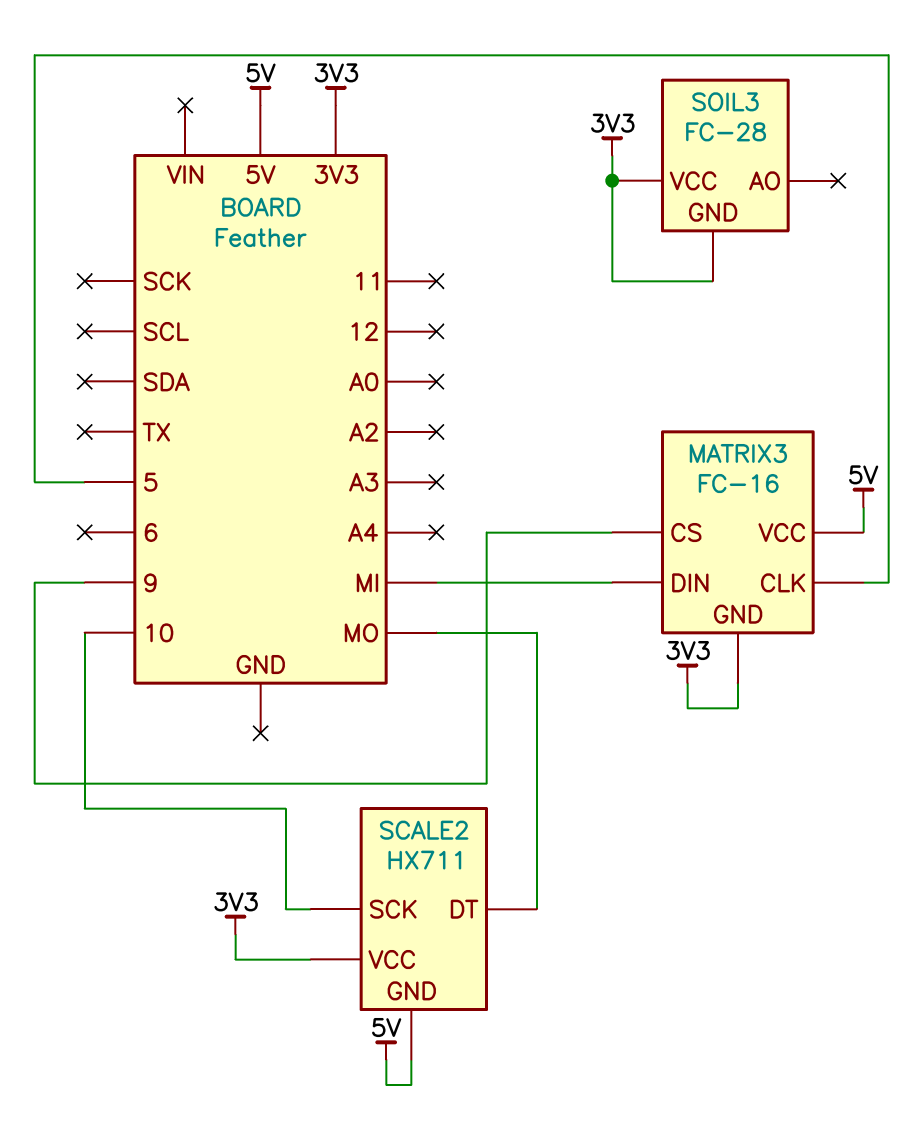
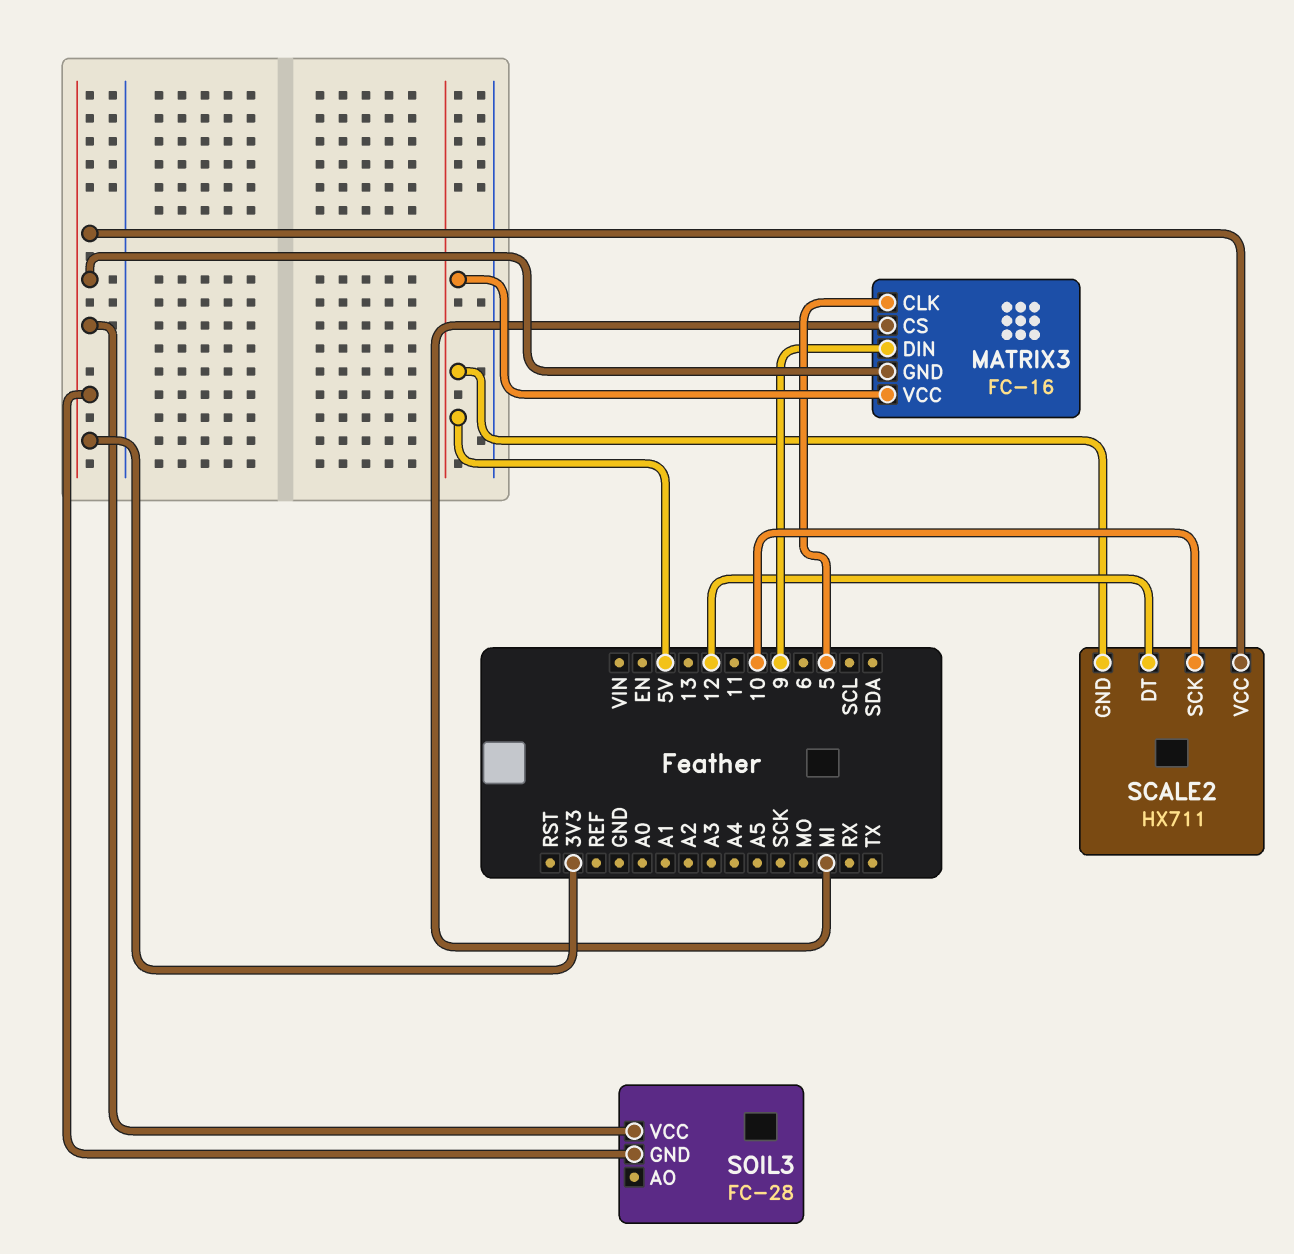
MATRIX3 pin CS: 9 -> MI
MATRIX3 pin DIN: MI -> 9
SCALE2 pin DT: MO -> 12

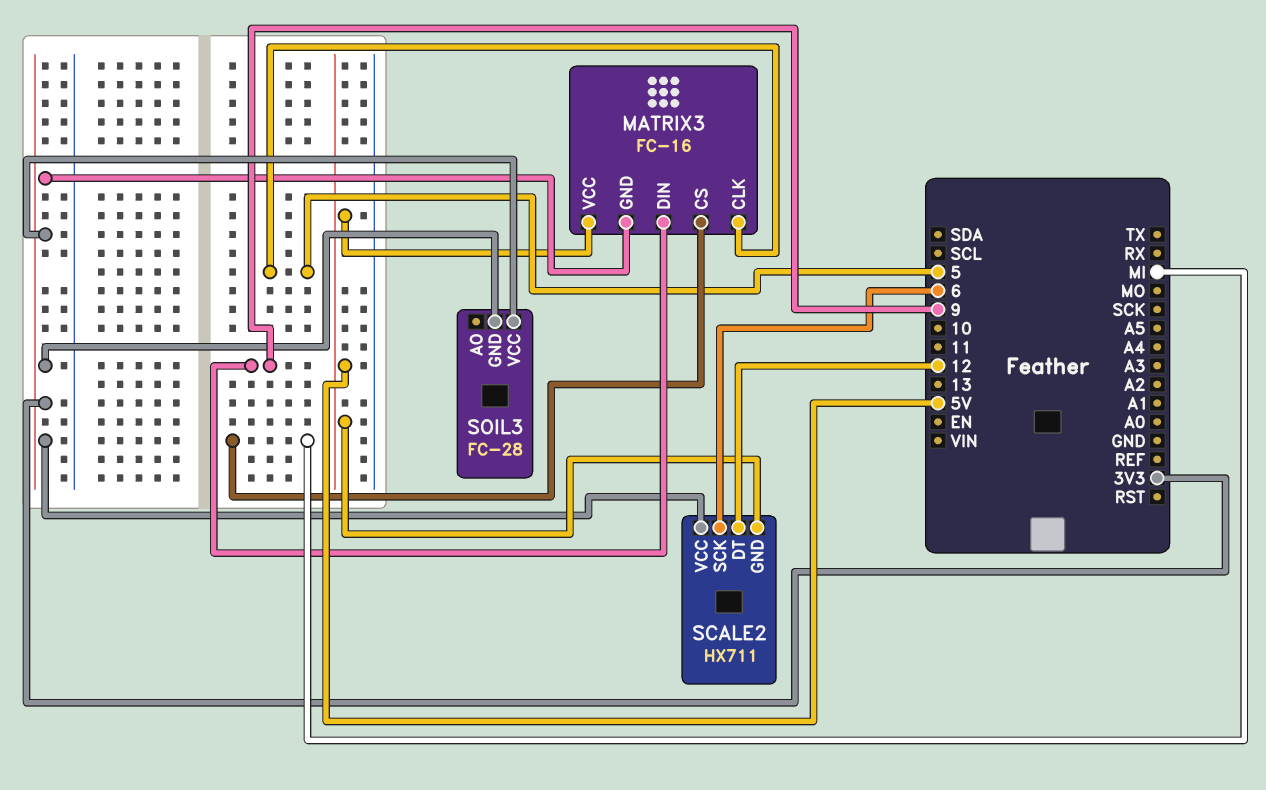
SCALE2 pin SCK: 10 -> 6

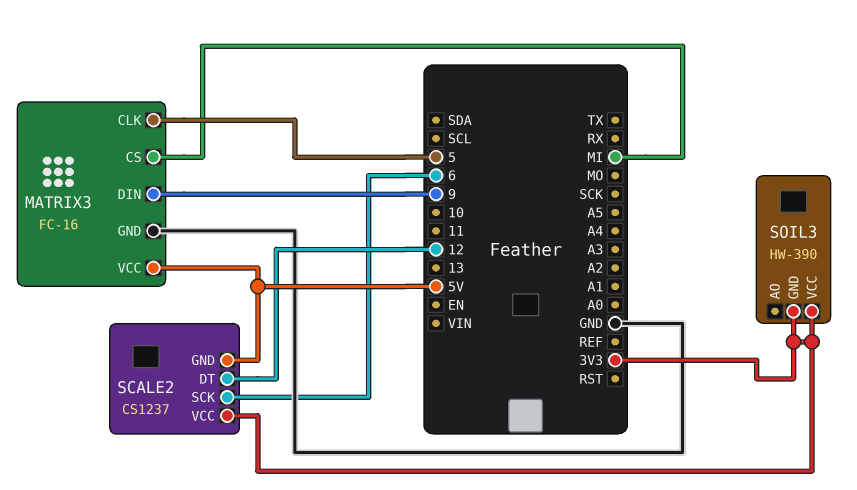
MATRIX3 pin GND: 3V3 -> GND
SCALE2: HX711 -> CS1237
SOIL3: FC-28 -> HW-390

